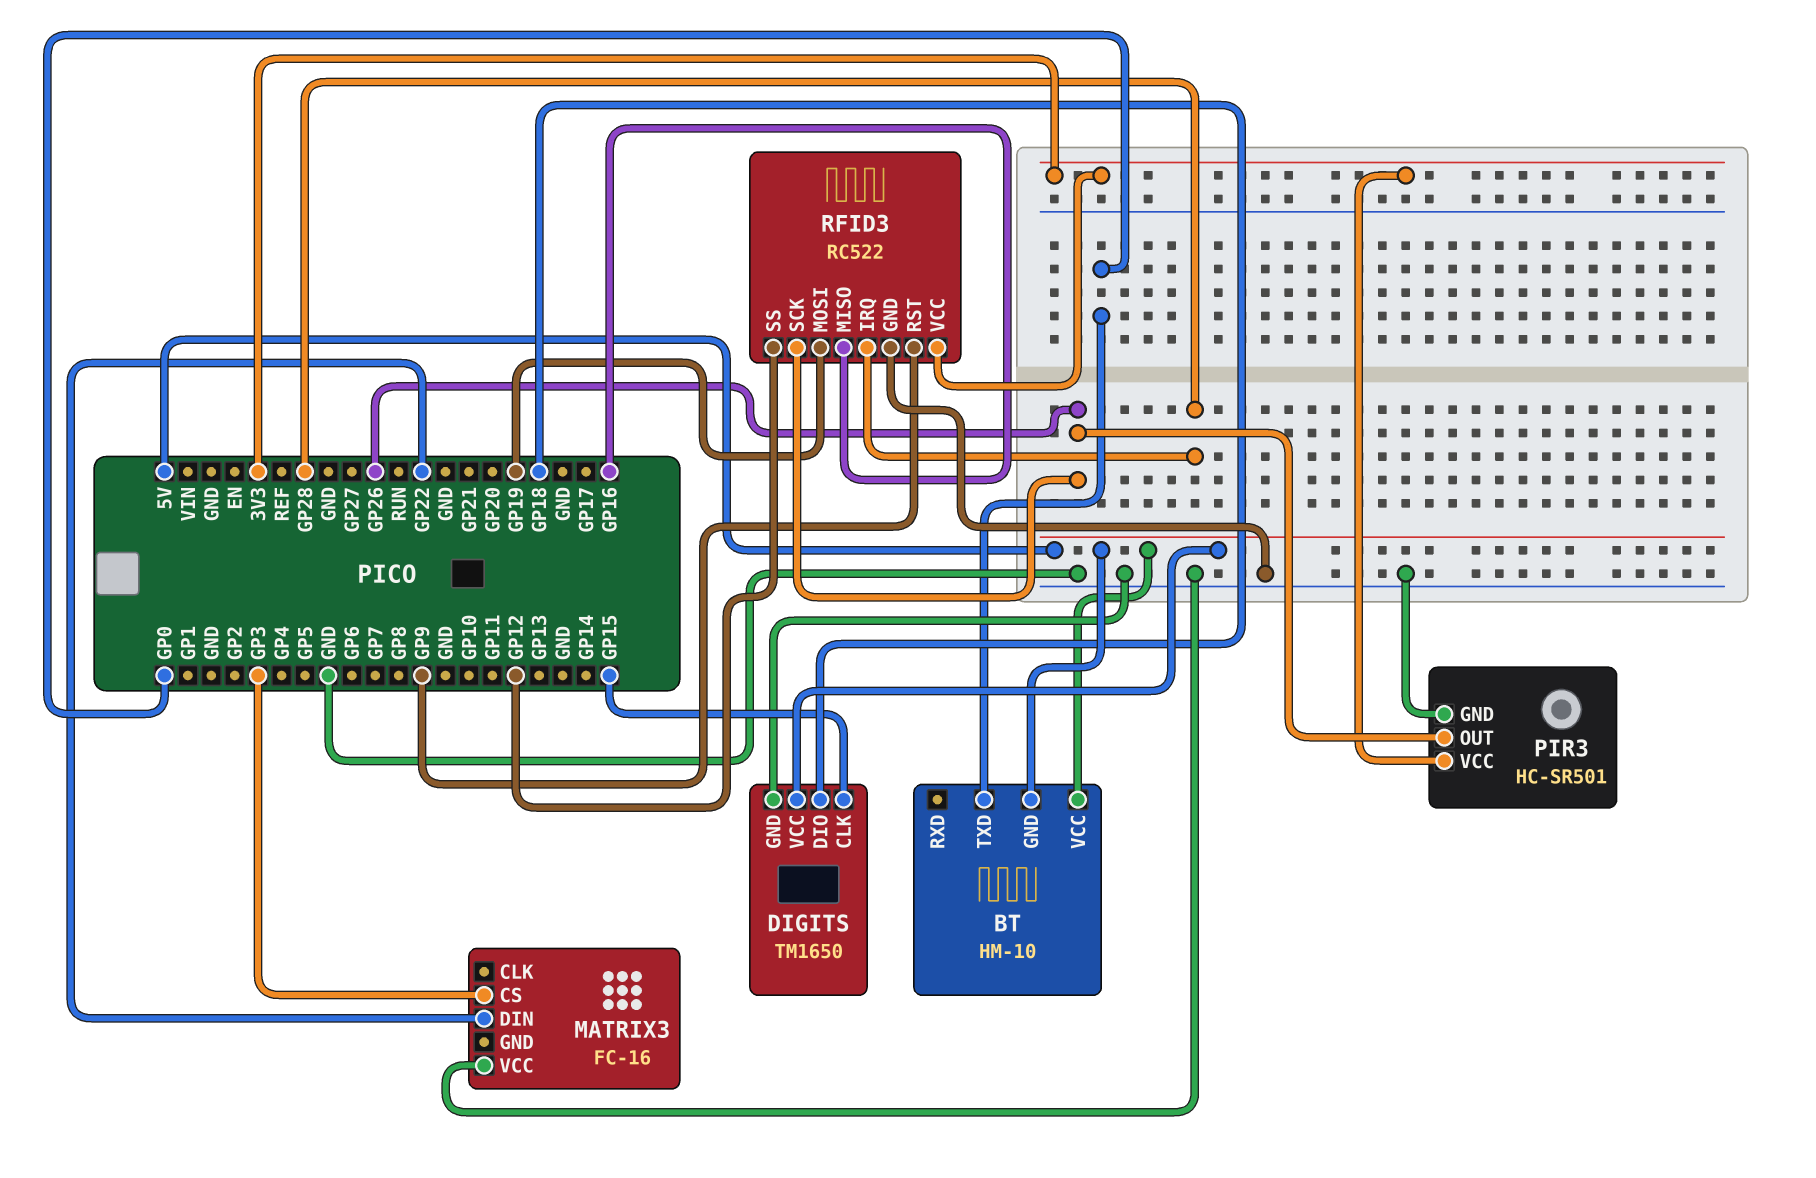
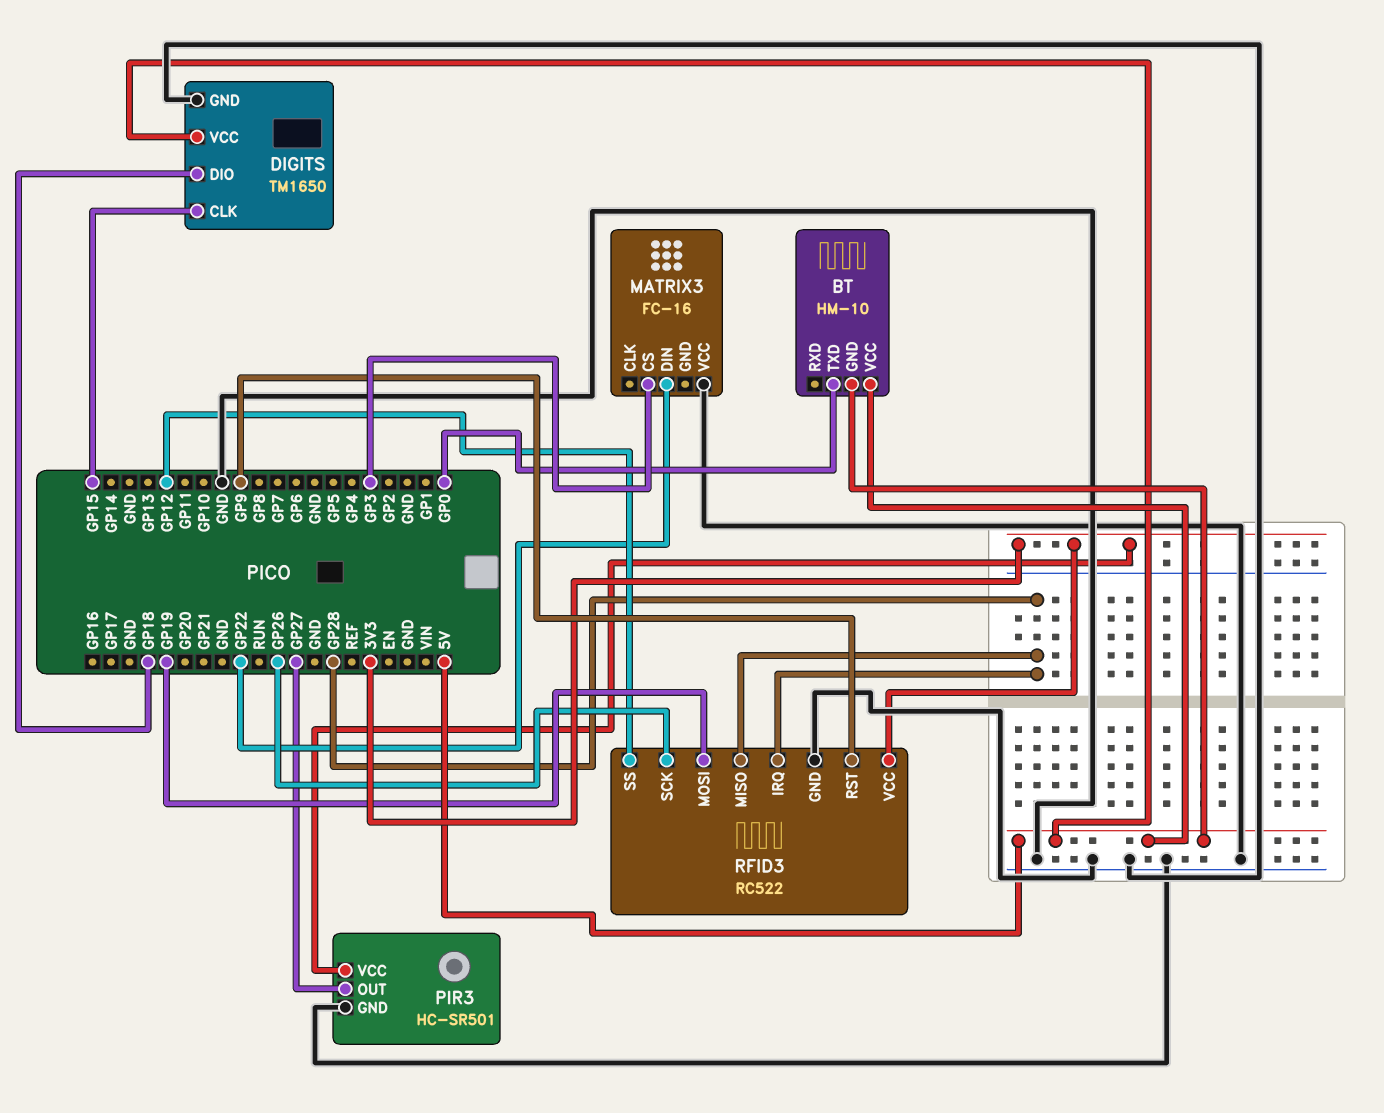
PIR3 pin OUT: GP26 -> GP27
RFID3 pin MISO: GP16 -> GP28

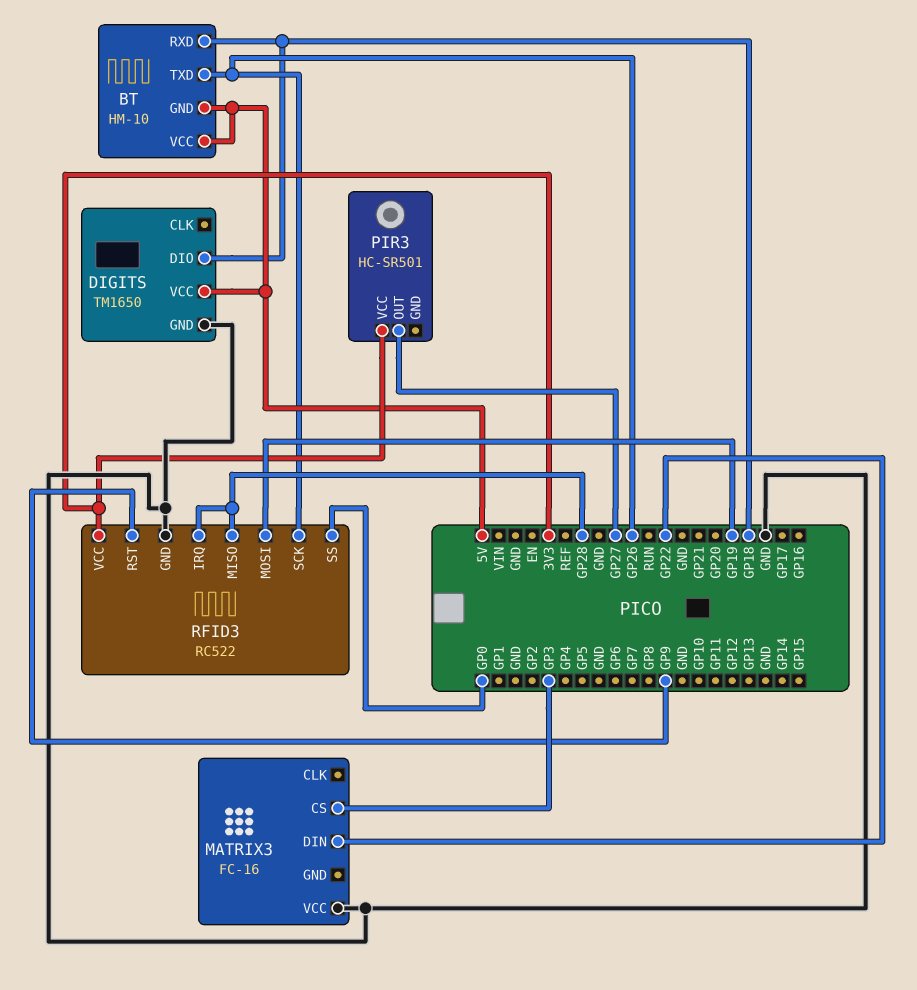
BT pin RXD: none -> GP18
BT pin TXD: GP0 -> GP26
DIGITS pin CLK: GP15 -> none
PIR3 pin GND: GND -> none
RFID3 pin SS: GP12 -> GP0

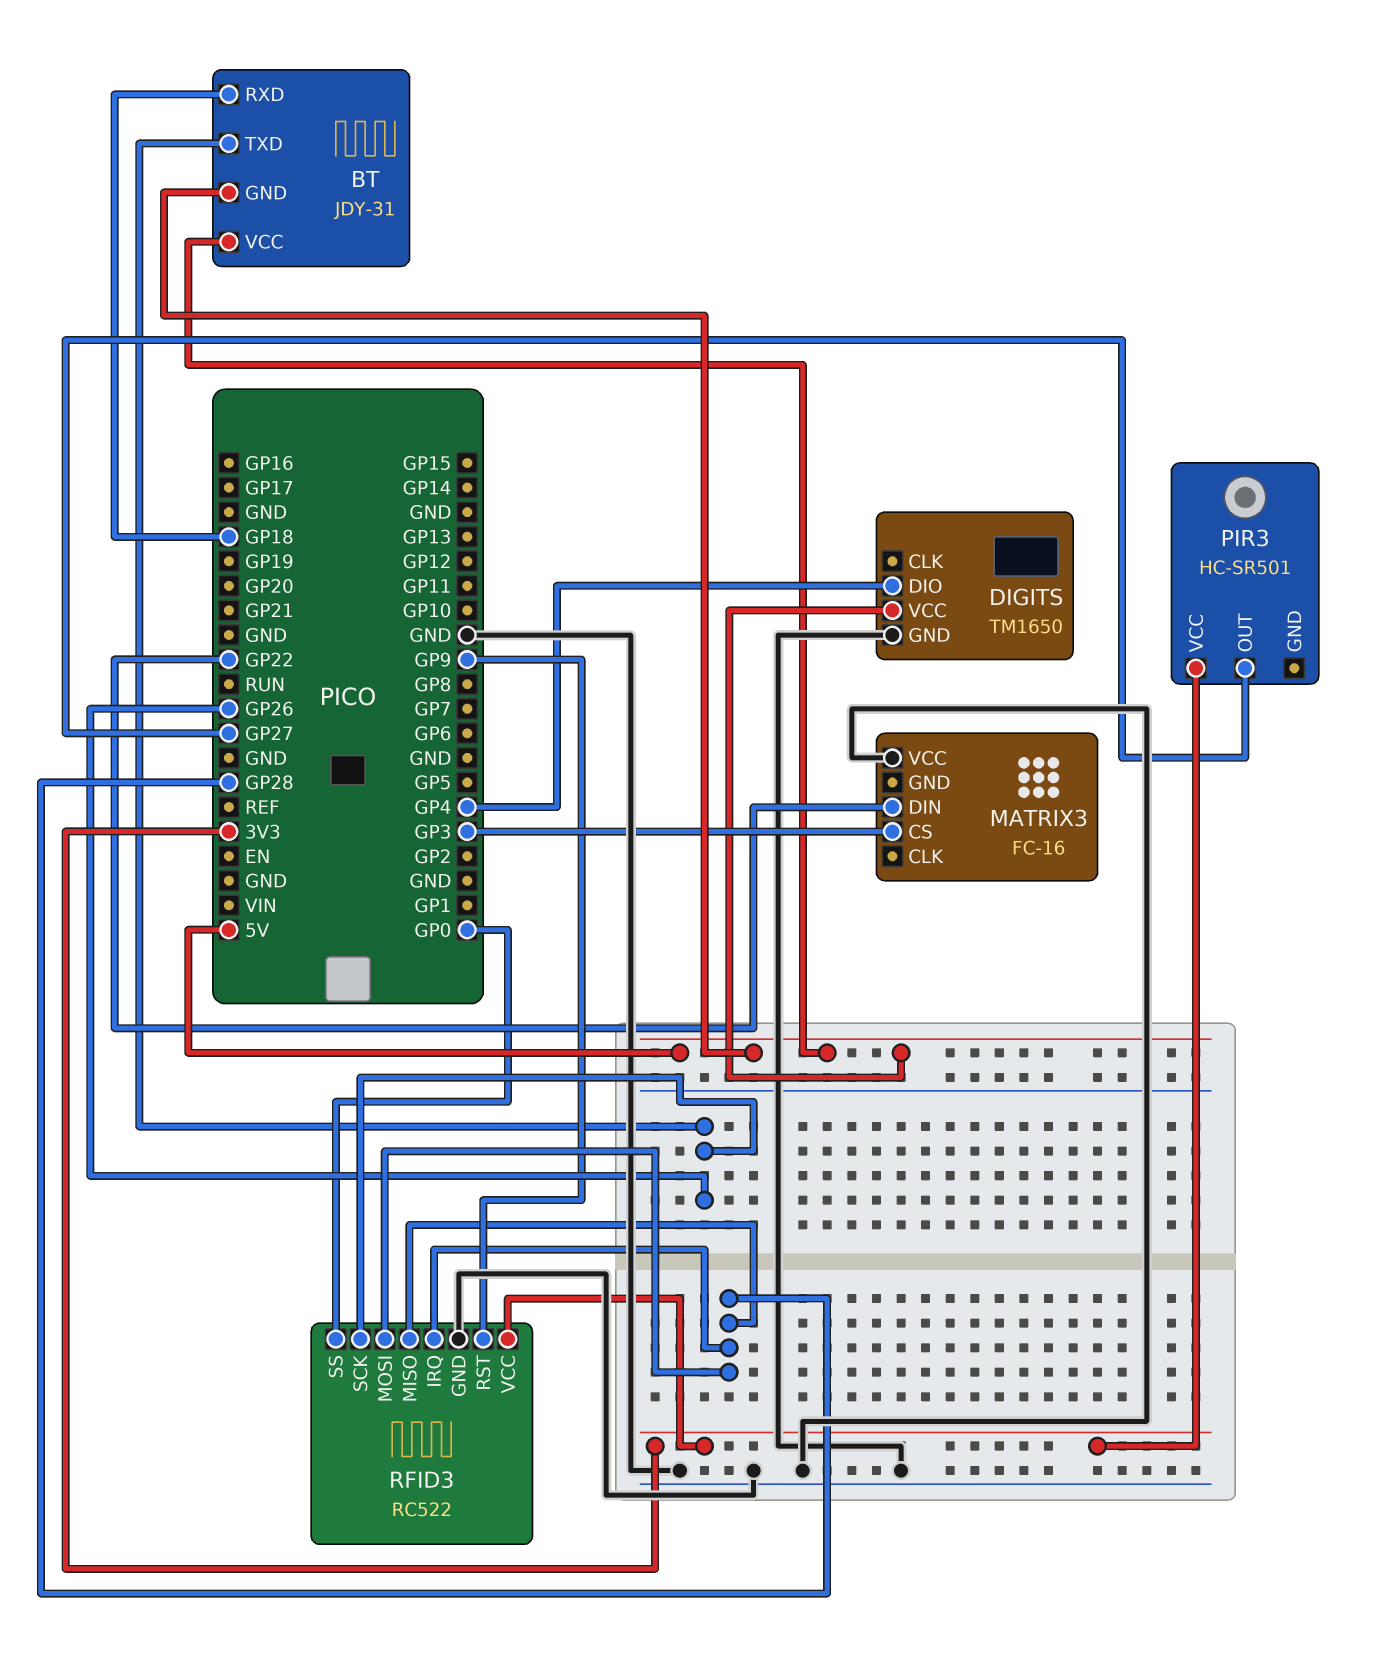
BT: HM-10 -> JDY-31
DIGITS pin DIO: GP18 -> GP4
RFID3 pin MOSI: GP19 -> GP28

